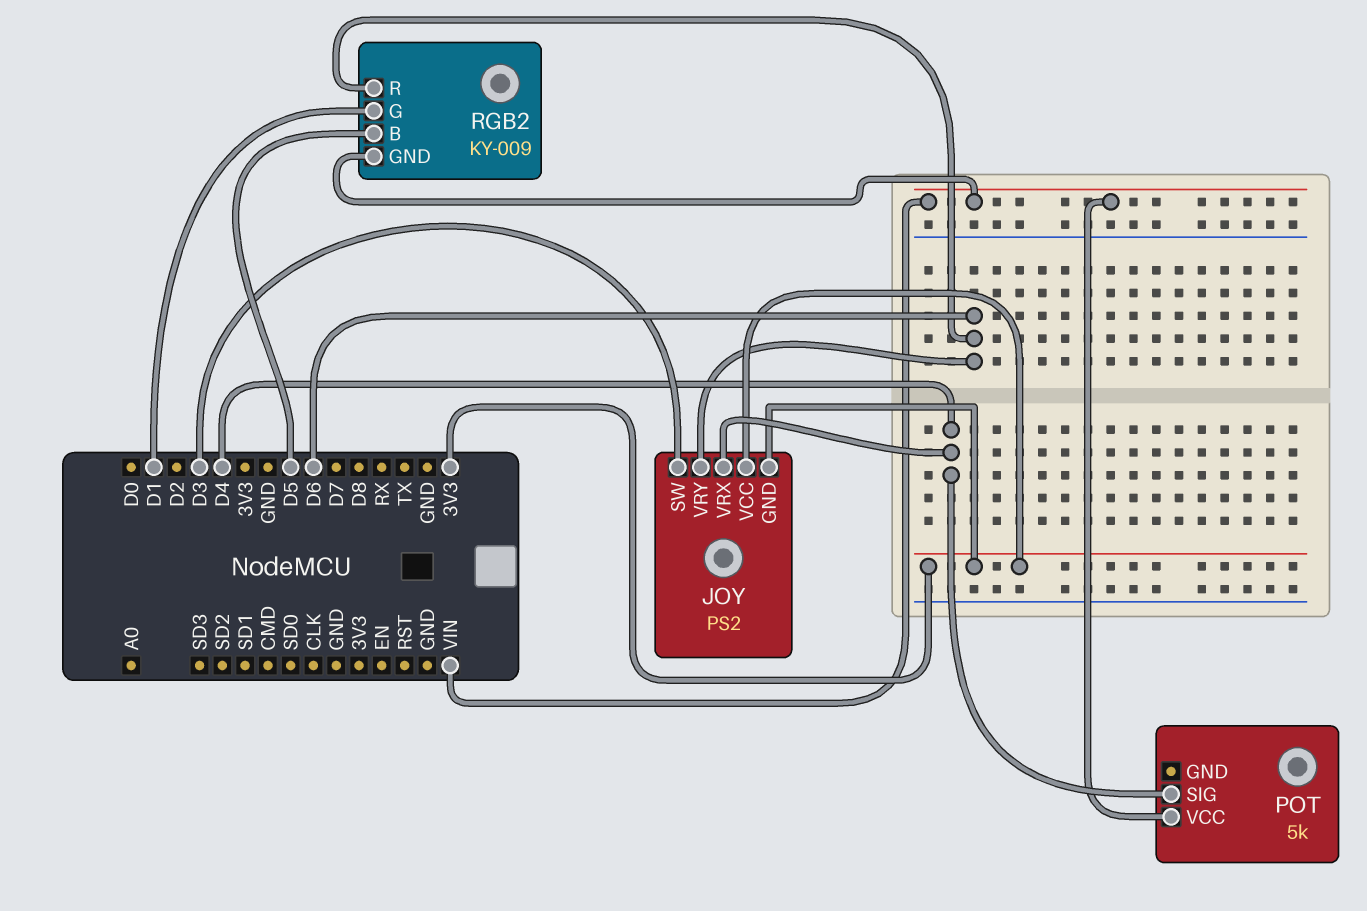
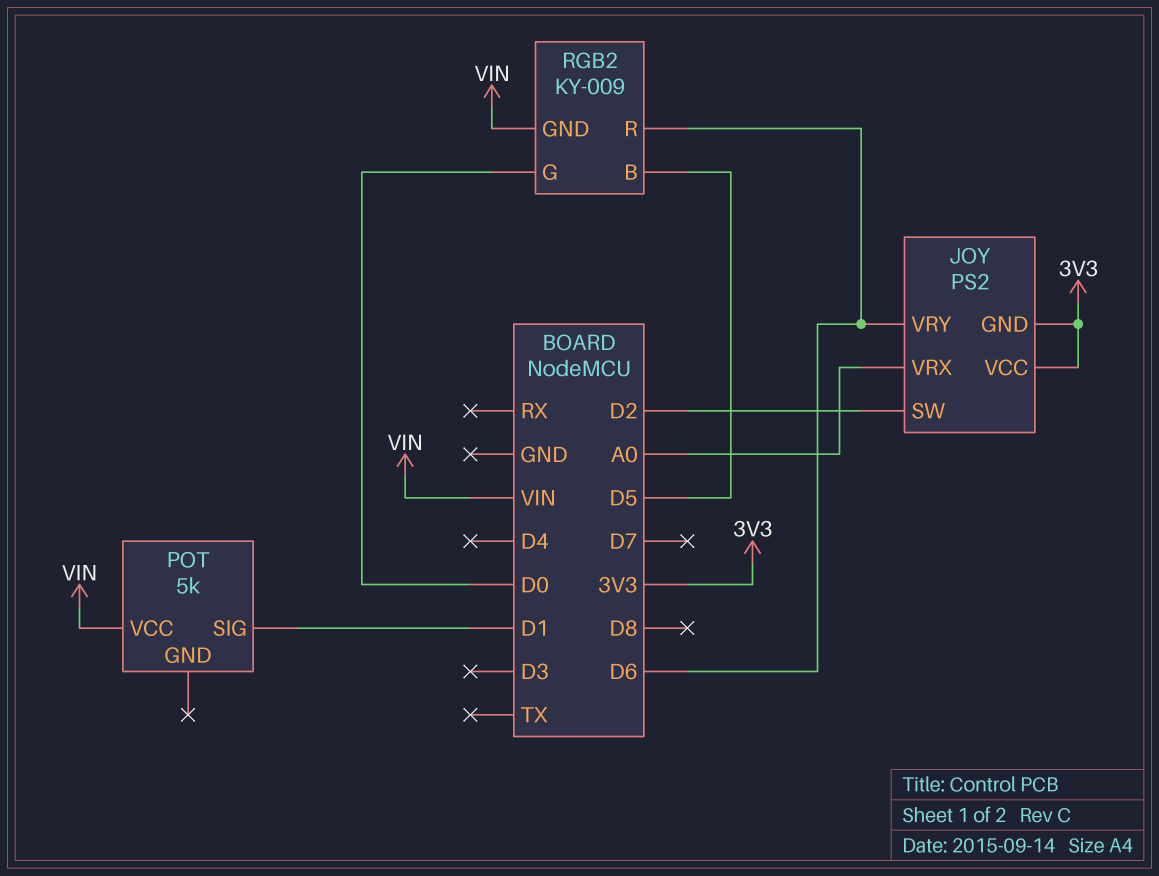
JOY pin SW: D3 -> D2
JOY pin VRX: D4 -> A0
POT pin SIG: D4 -> D1
RGB2 pin G: D1 -> D0

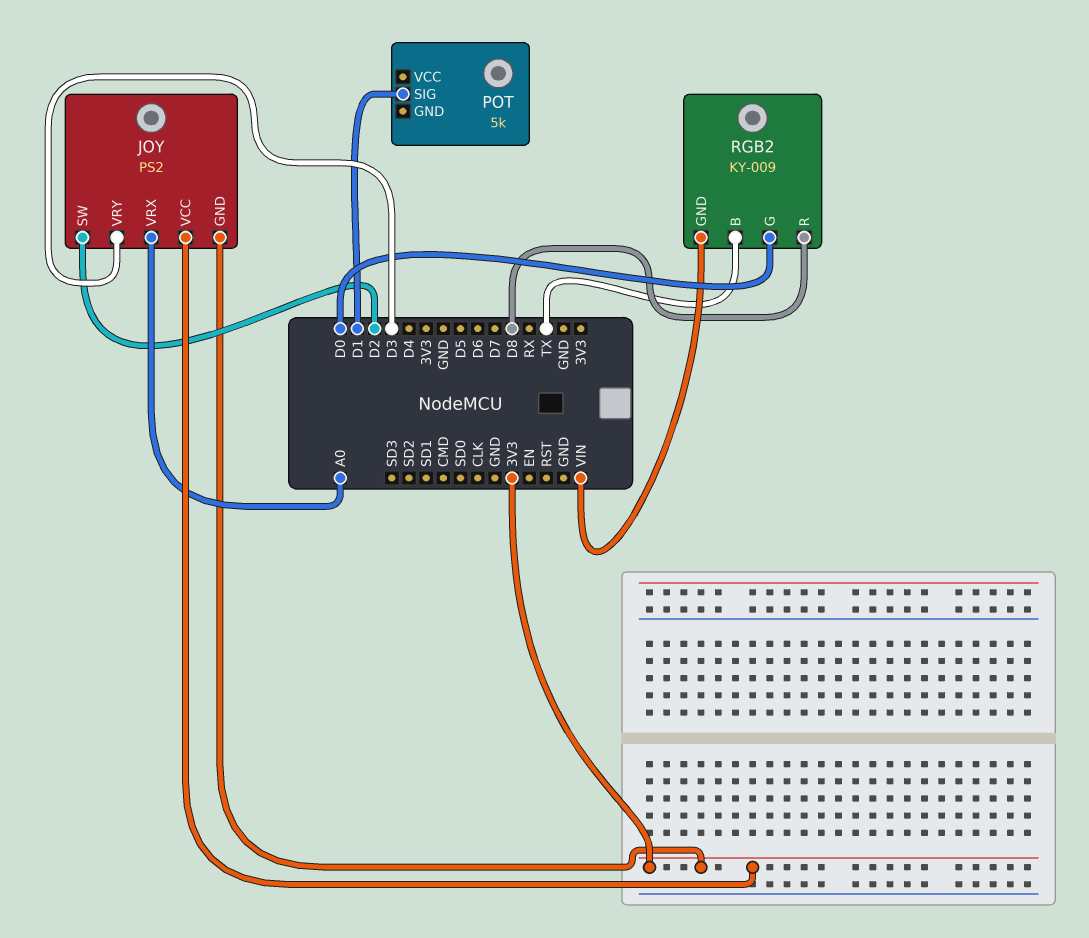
JOY pin VRY: D6 -> D3
POT pin VCC: VIN -> none
RGB2 pin B: D5 -> TX
RGB2 pin R: D6 -> D8

